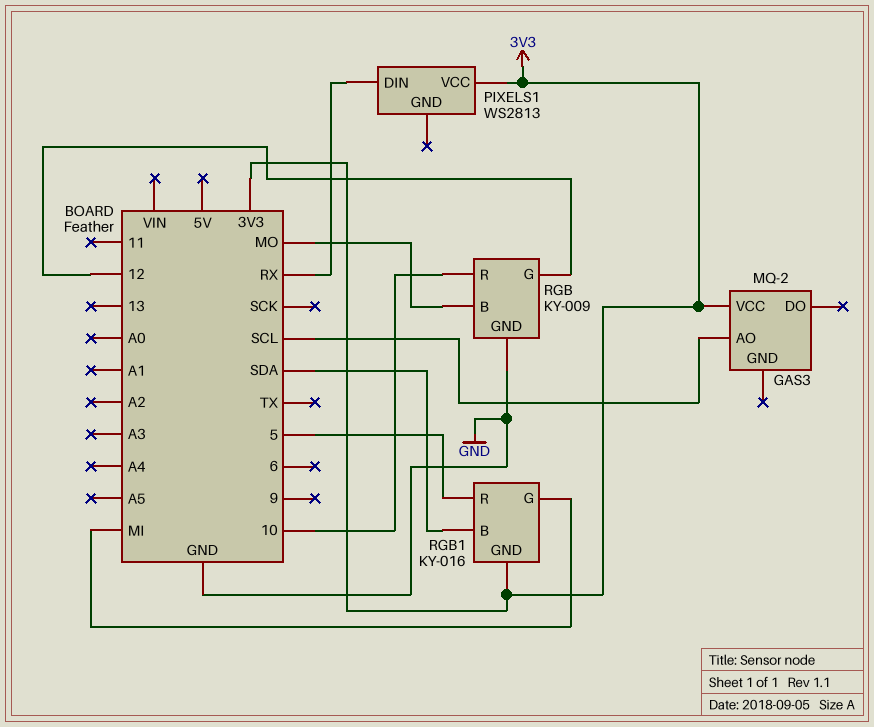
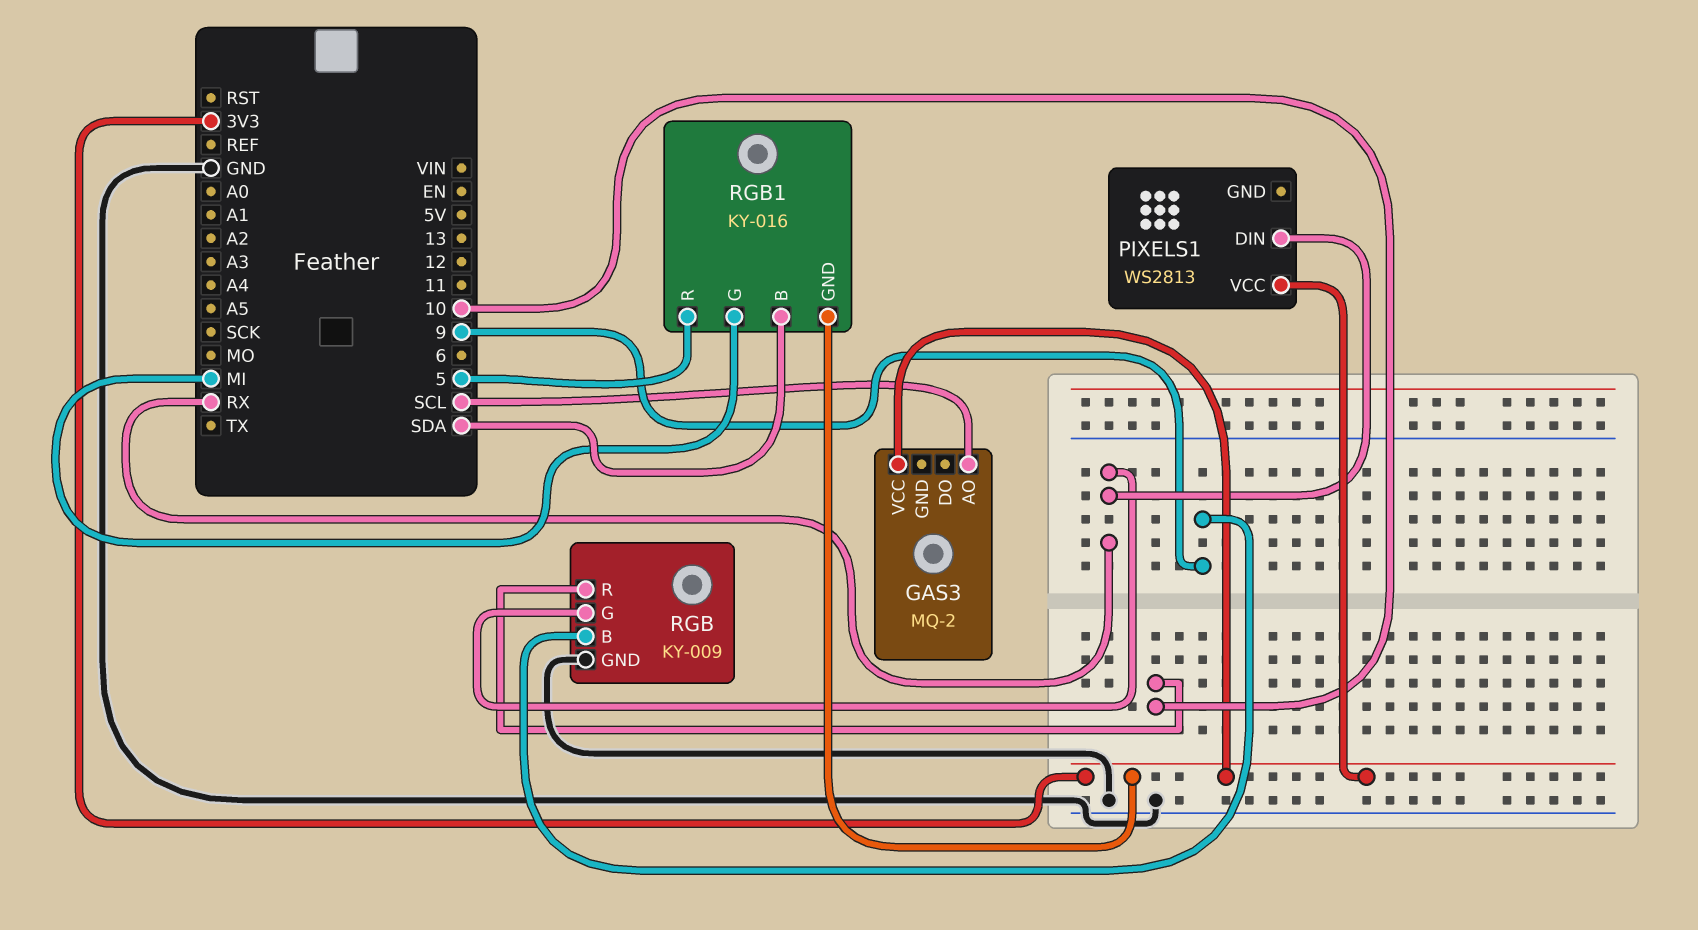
RGB pin B: MO -> 9
RGB pin G: 12 -> RX

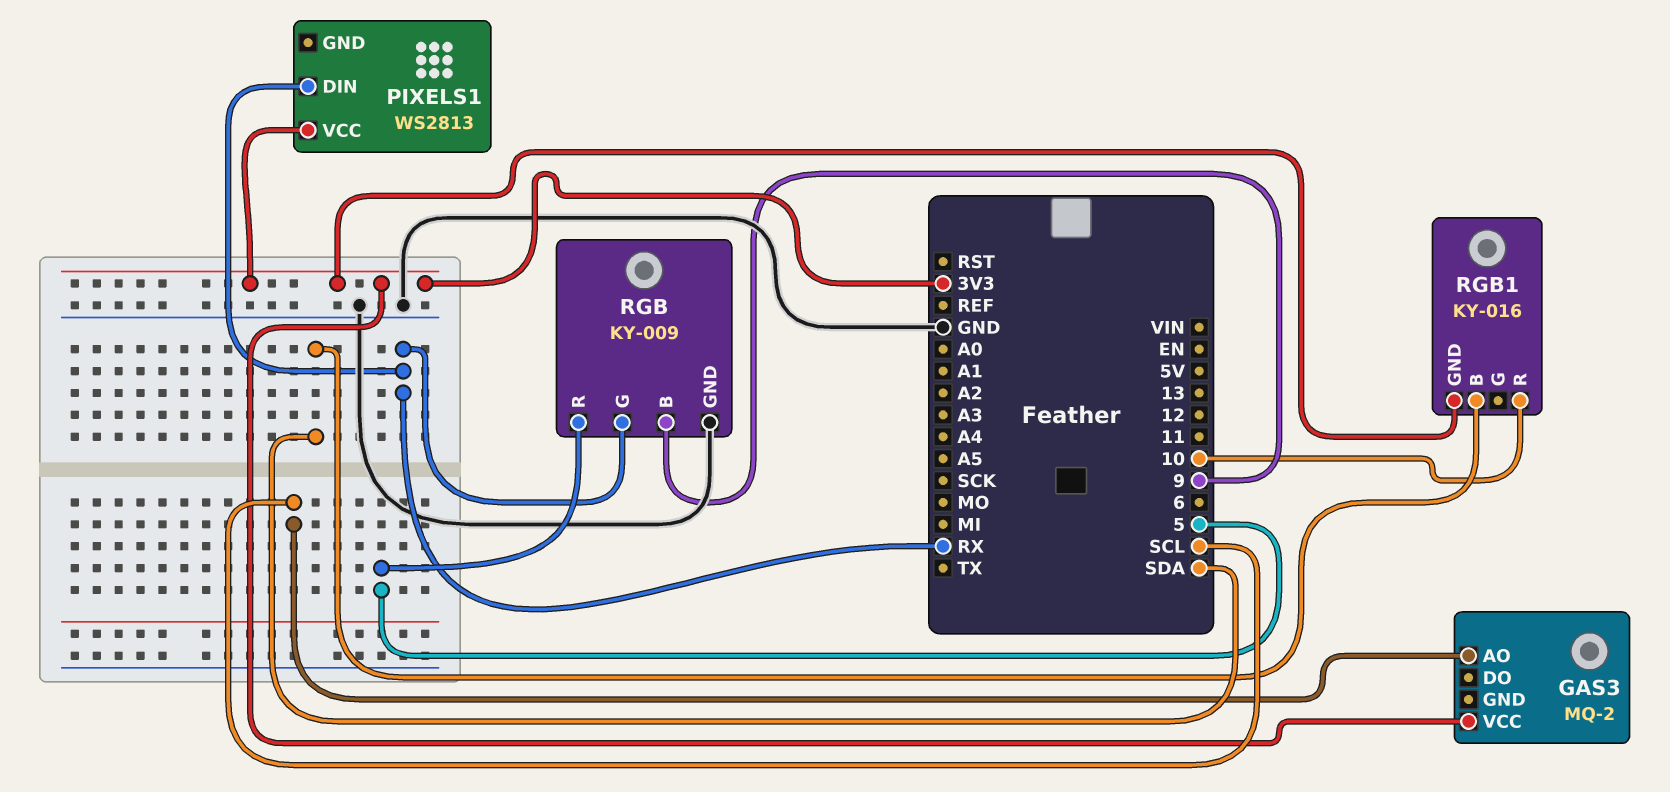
RGB pin R: 10 -> 5
RGB1 pin G: MI -> none
RGB1 pin R: 5 -> 10

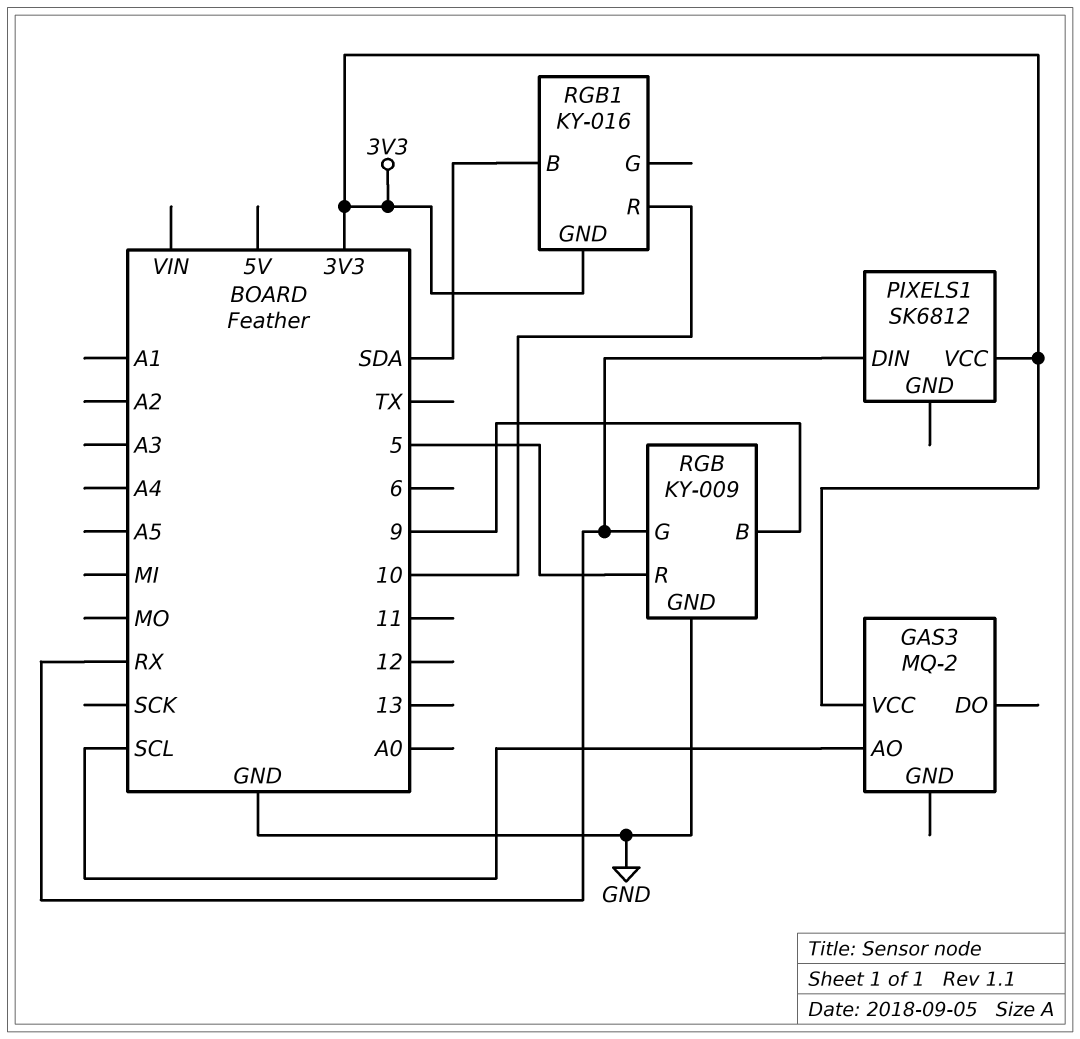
PIXELS1: WS2813 -> SK6812

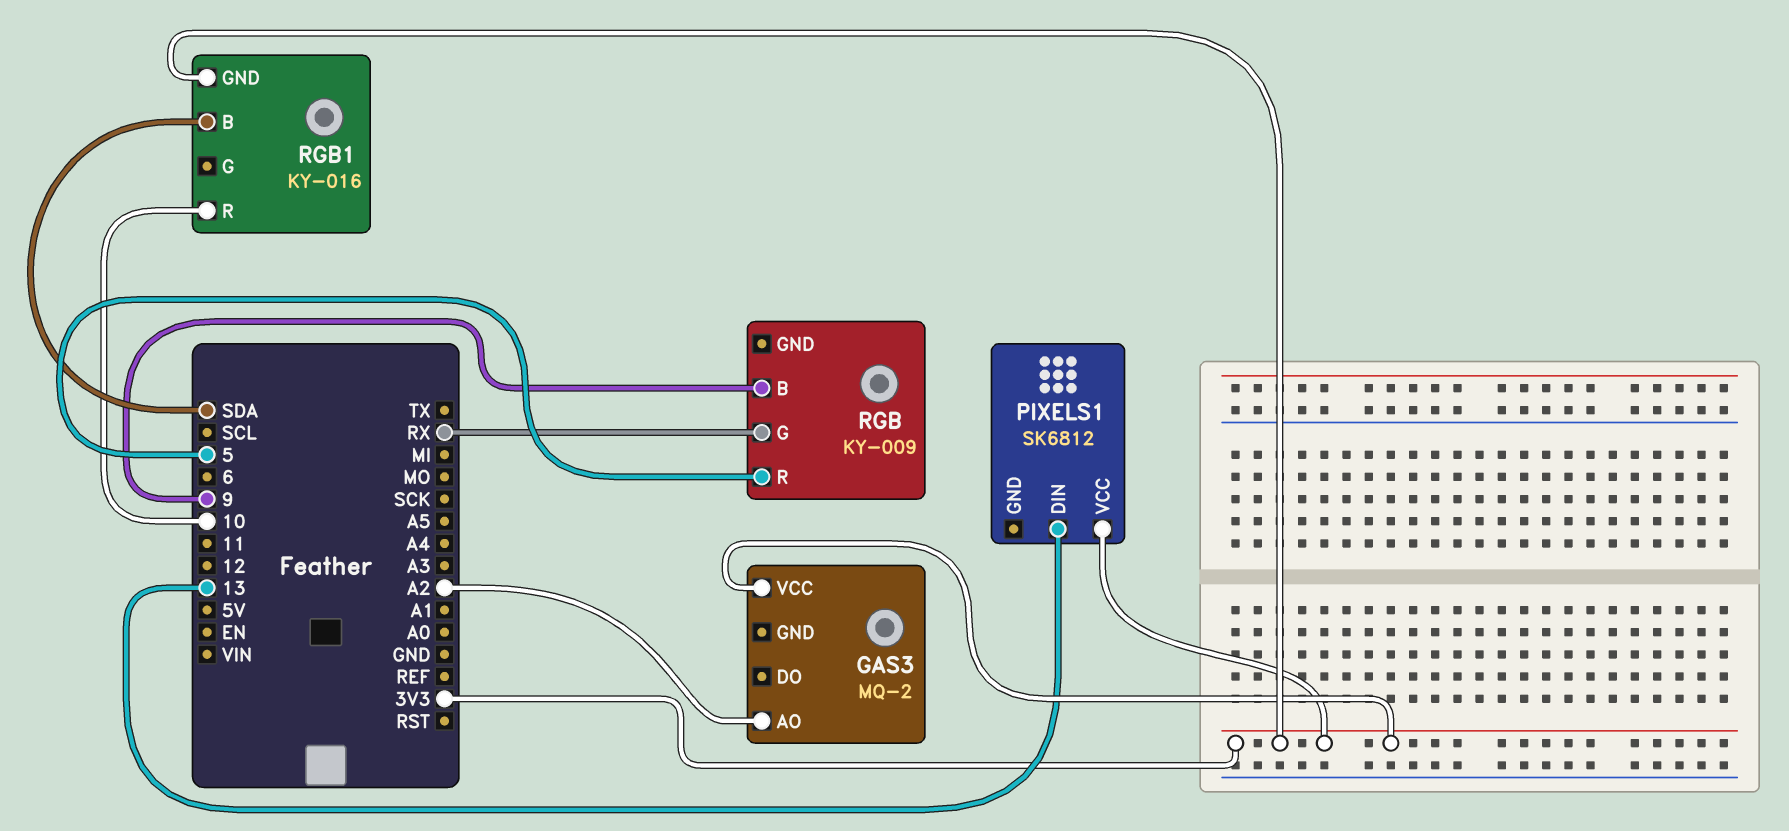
GAS3 pin AO: SCL -> A2
PIXELS1 pin DIN: RX -> 13
RGB pin GND: GND -> none

